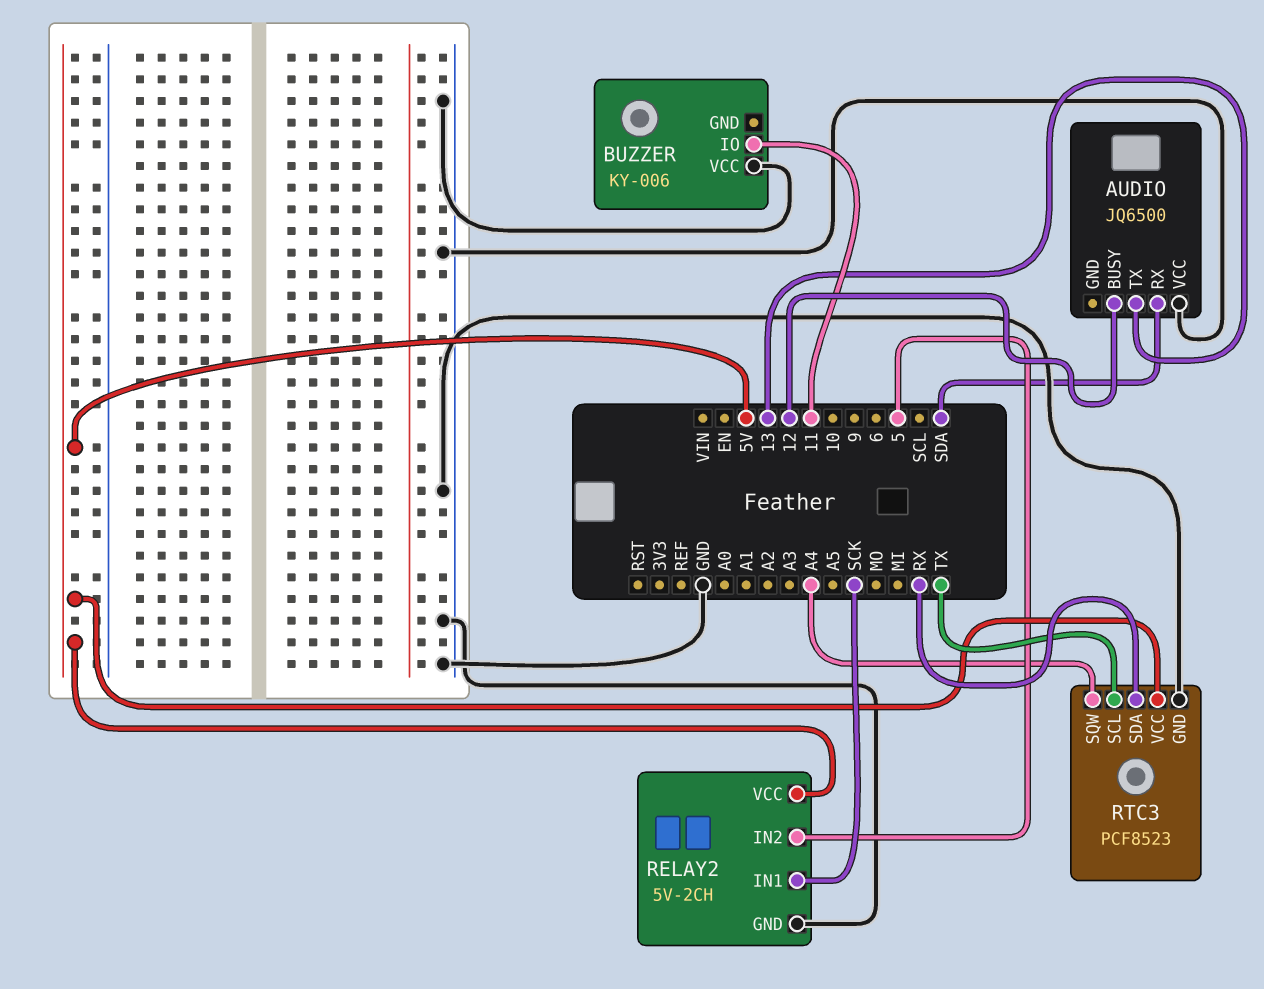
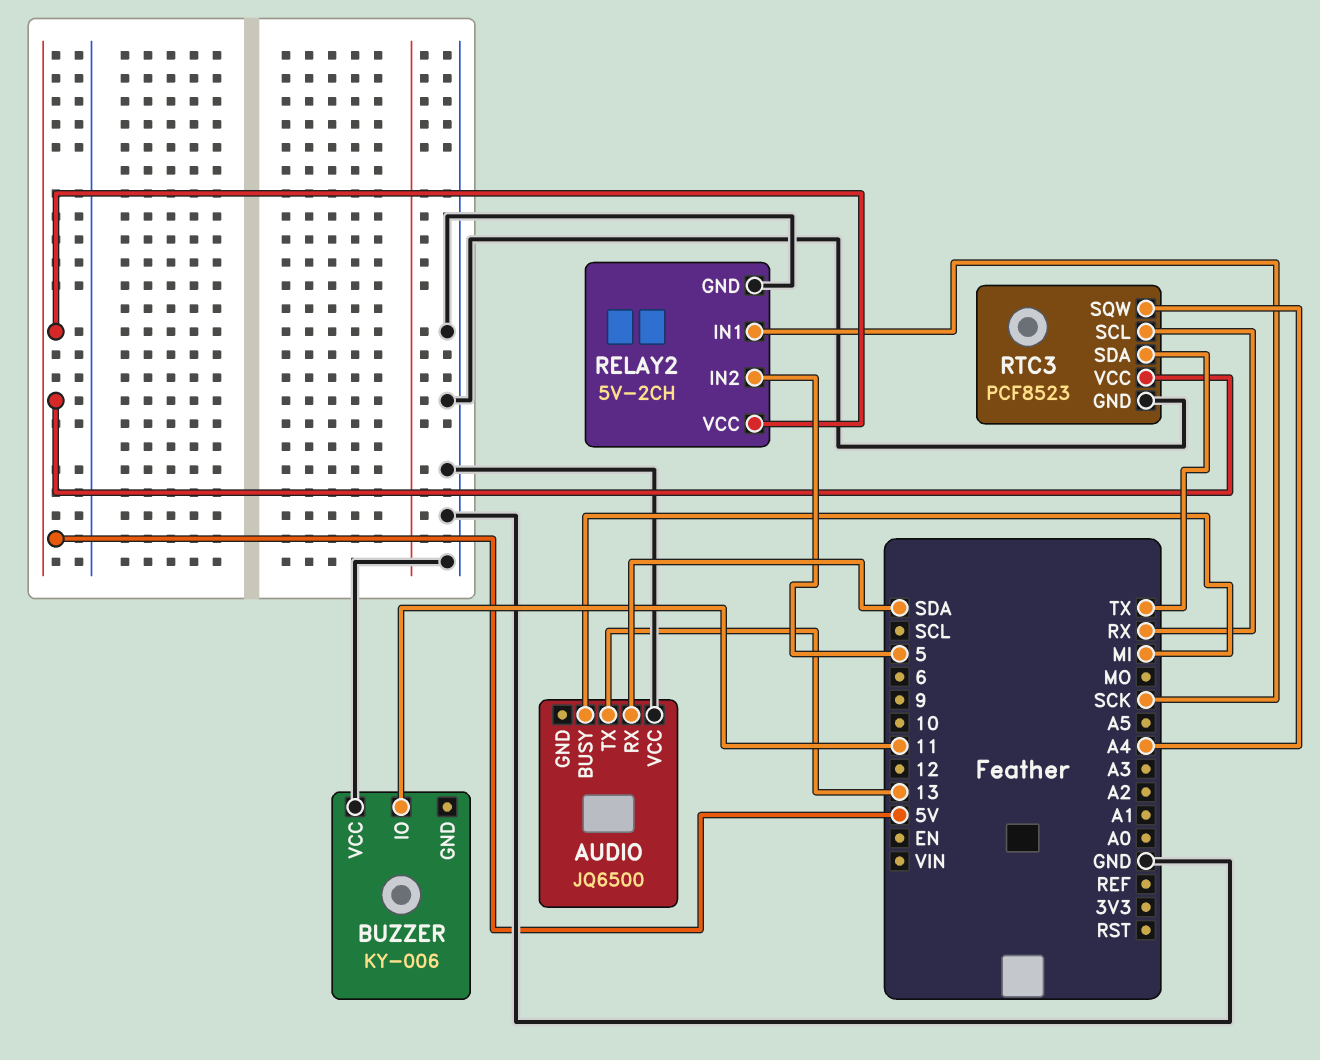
AUDIO pin BUSY: 12 -> MI
RTC3 pin SCL: TX -> RX
RTC3 pin SDA: RX -> TX

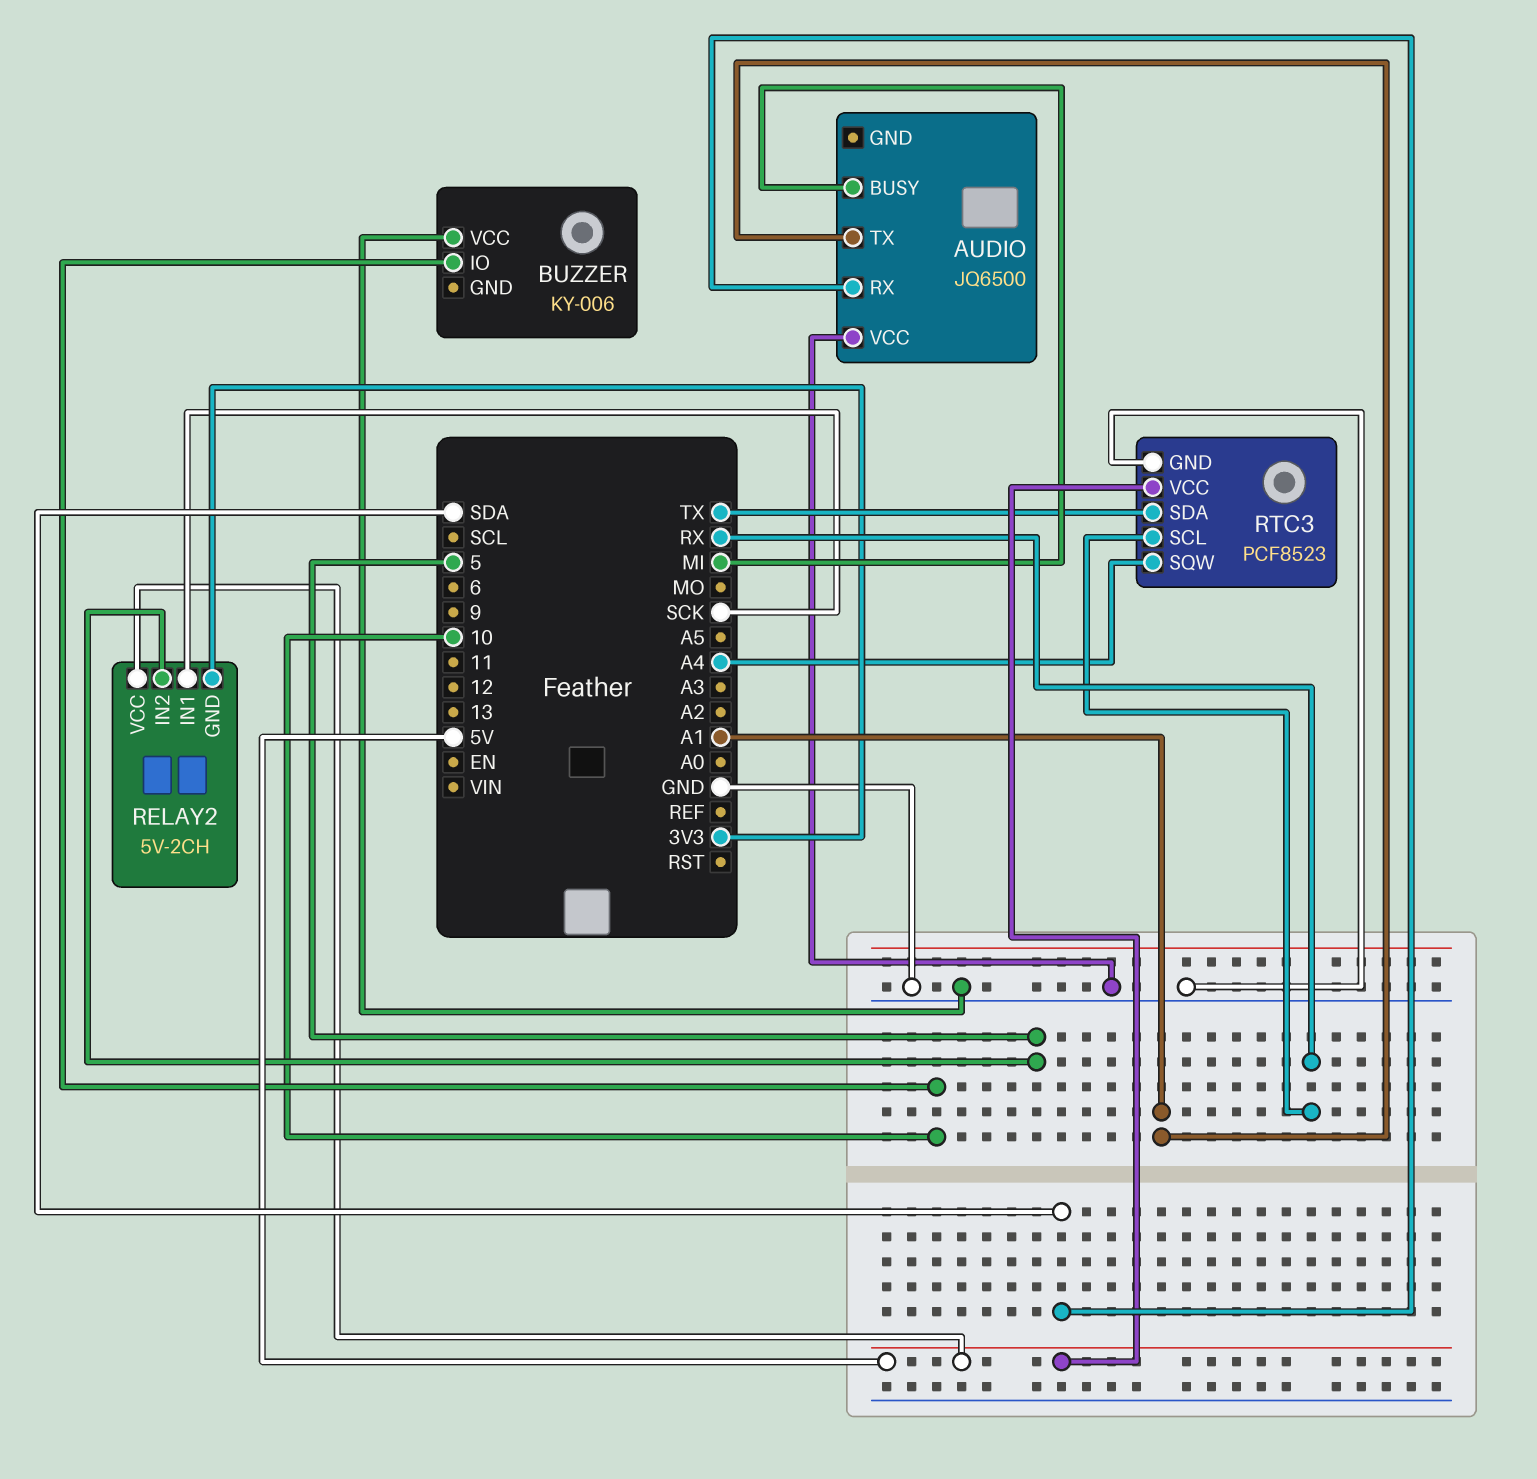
AUDIO pin TX: 13 -> A1
BUZZER pin IO: 11 -> 10
RELAY2 pin GND: GND -> 3V3

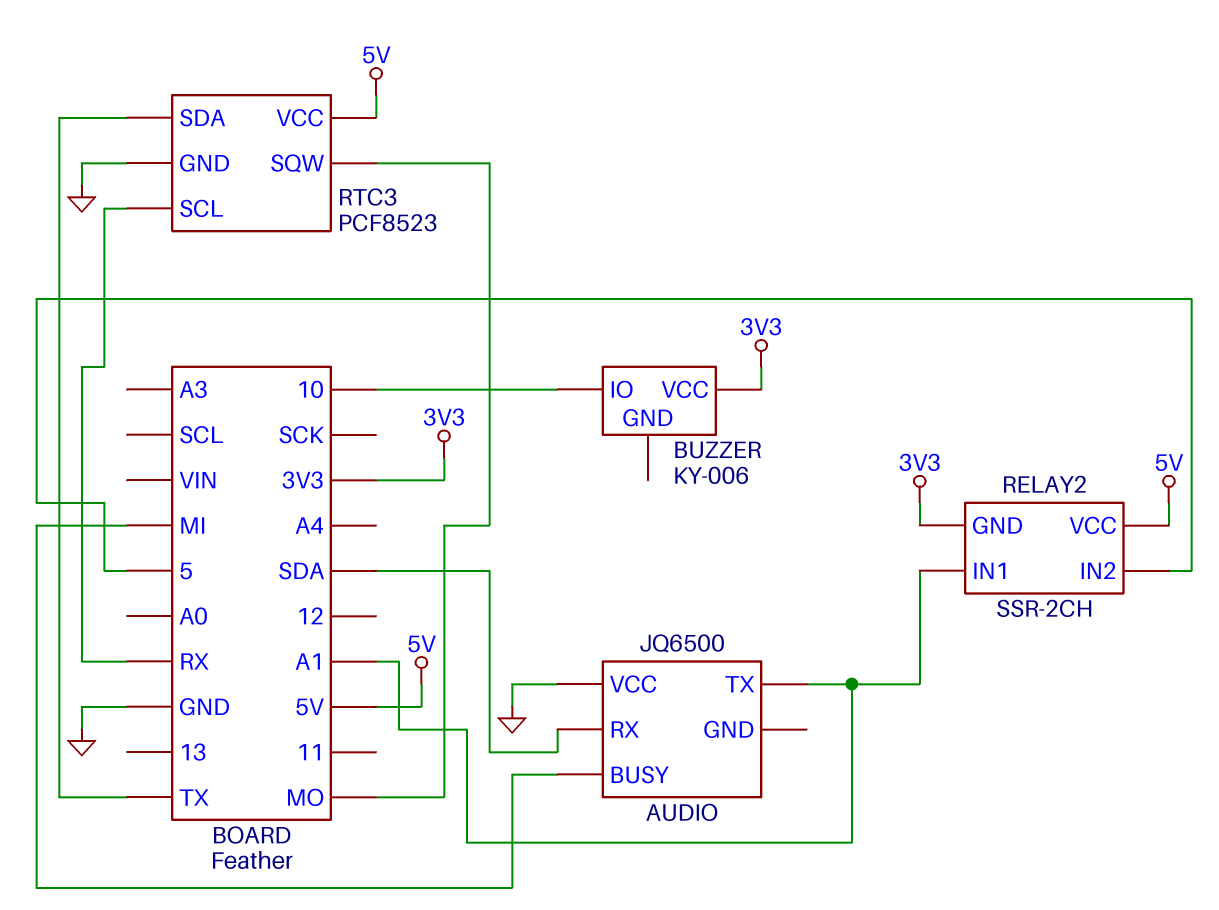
BUZZER pin VCC: GND -> 3V3
RELAY2: 5V-2CH -> SSR-2CH
RELAY2 pin IN1: SCK -> A1
RTC3 pin SQW: A4 -> MO

